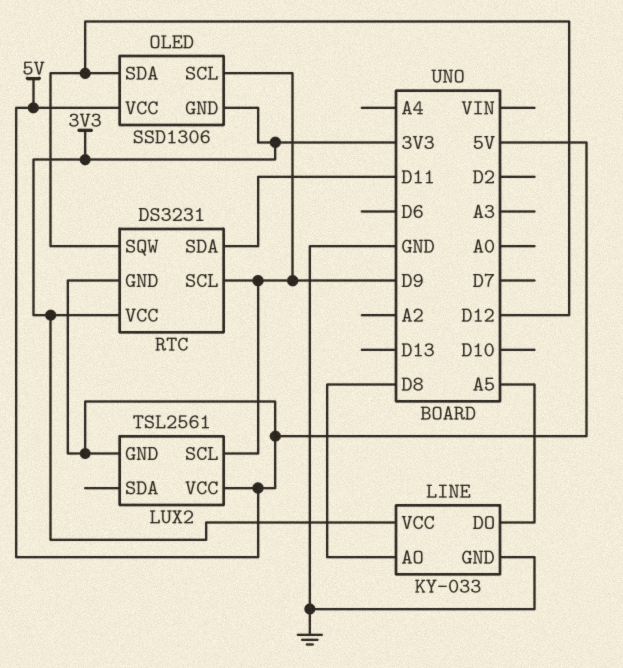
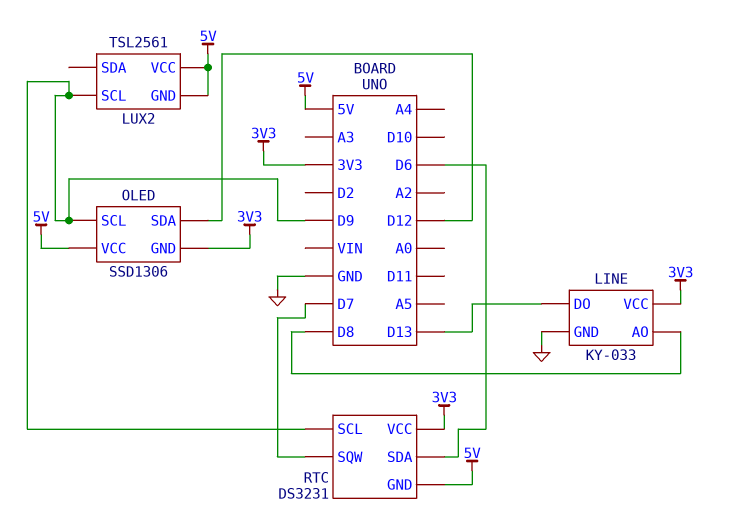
LINE pin DO: A5 -> D13
RTC pin SDA: D11 -> D6
RTC pin SQW: D12 -> D7

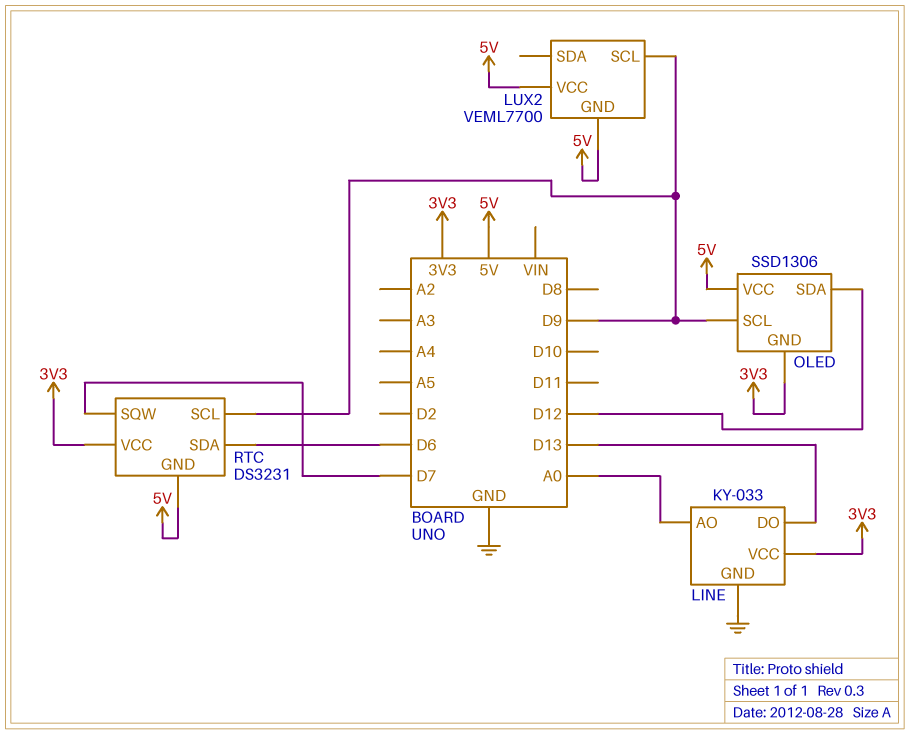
LINE pin AO: D8 -> A0
LUX2: TSL2561 -> VEML7700

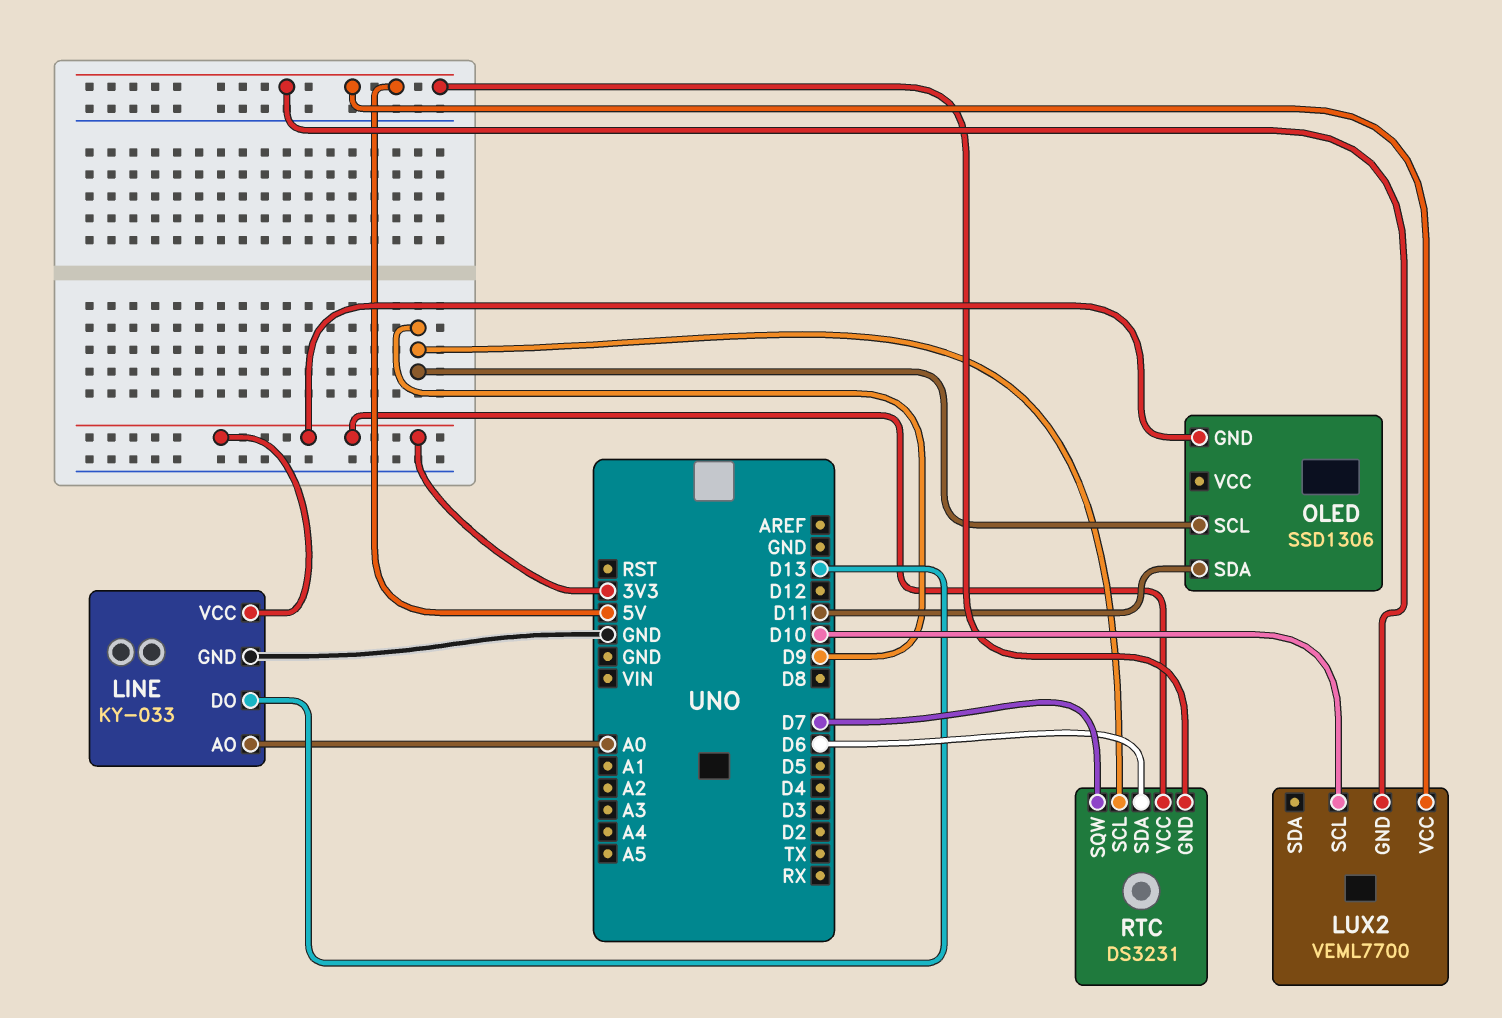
LUX2 pin SCL: D9 -> D10
OLED pin SDA: D12 -> D11
OLED pin VCC: 5V -> none

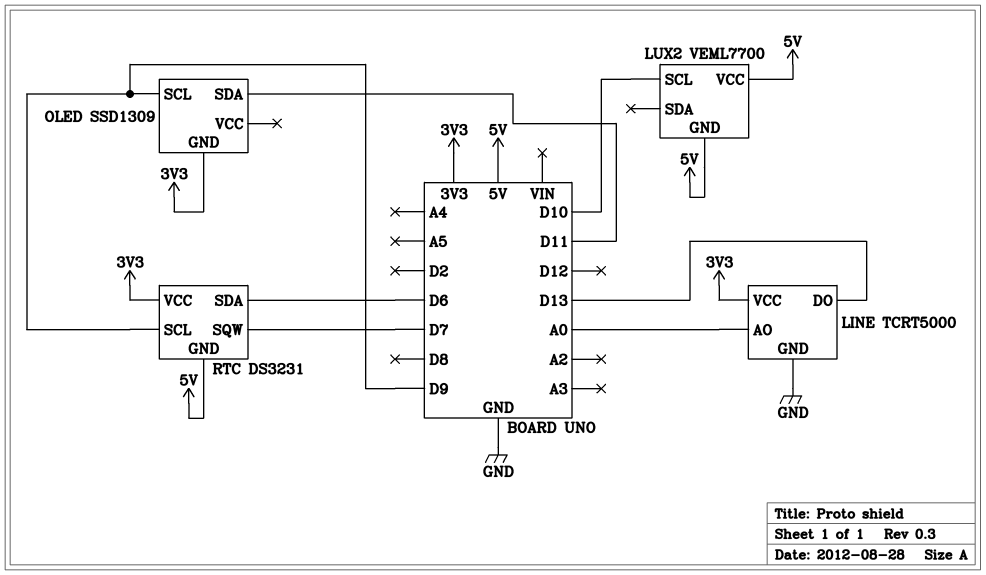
LINE: KY-033 -> TCRT5000
OLED: SSD1306 -> SSD1309

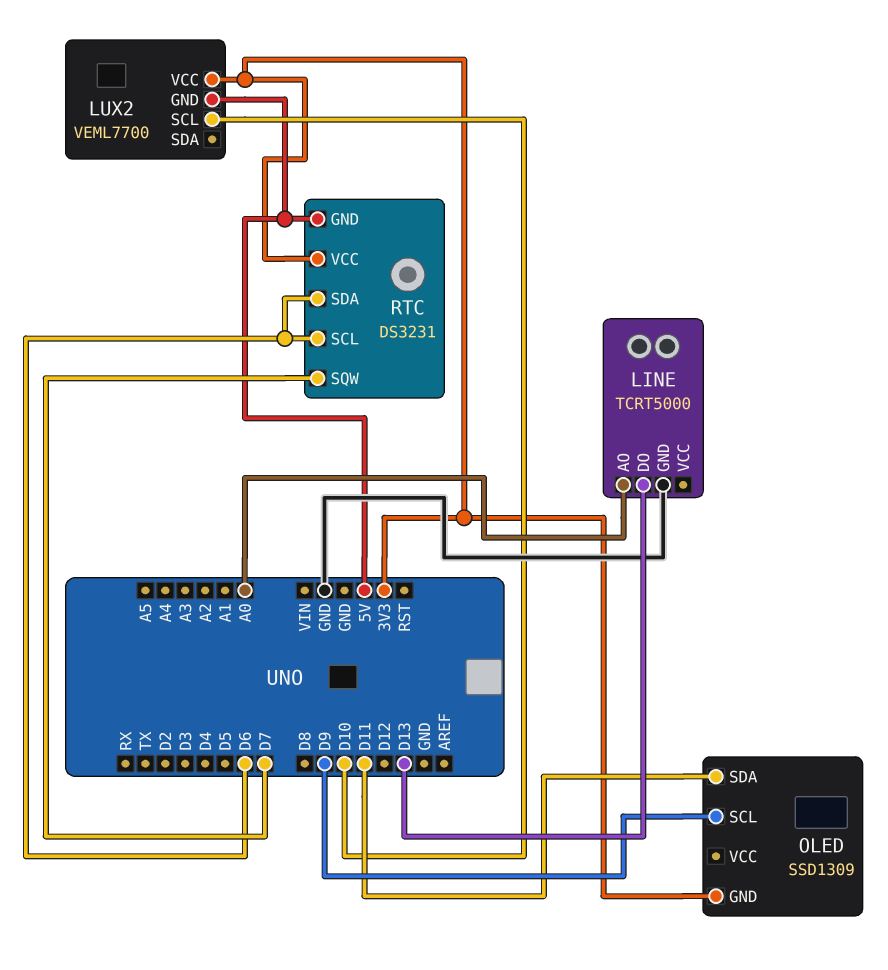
LINE pin VCC: 3V3 -> none
LUX2 pin VCC: 5V -> 3V3
RTC pin SCL: D9 -> D6

